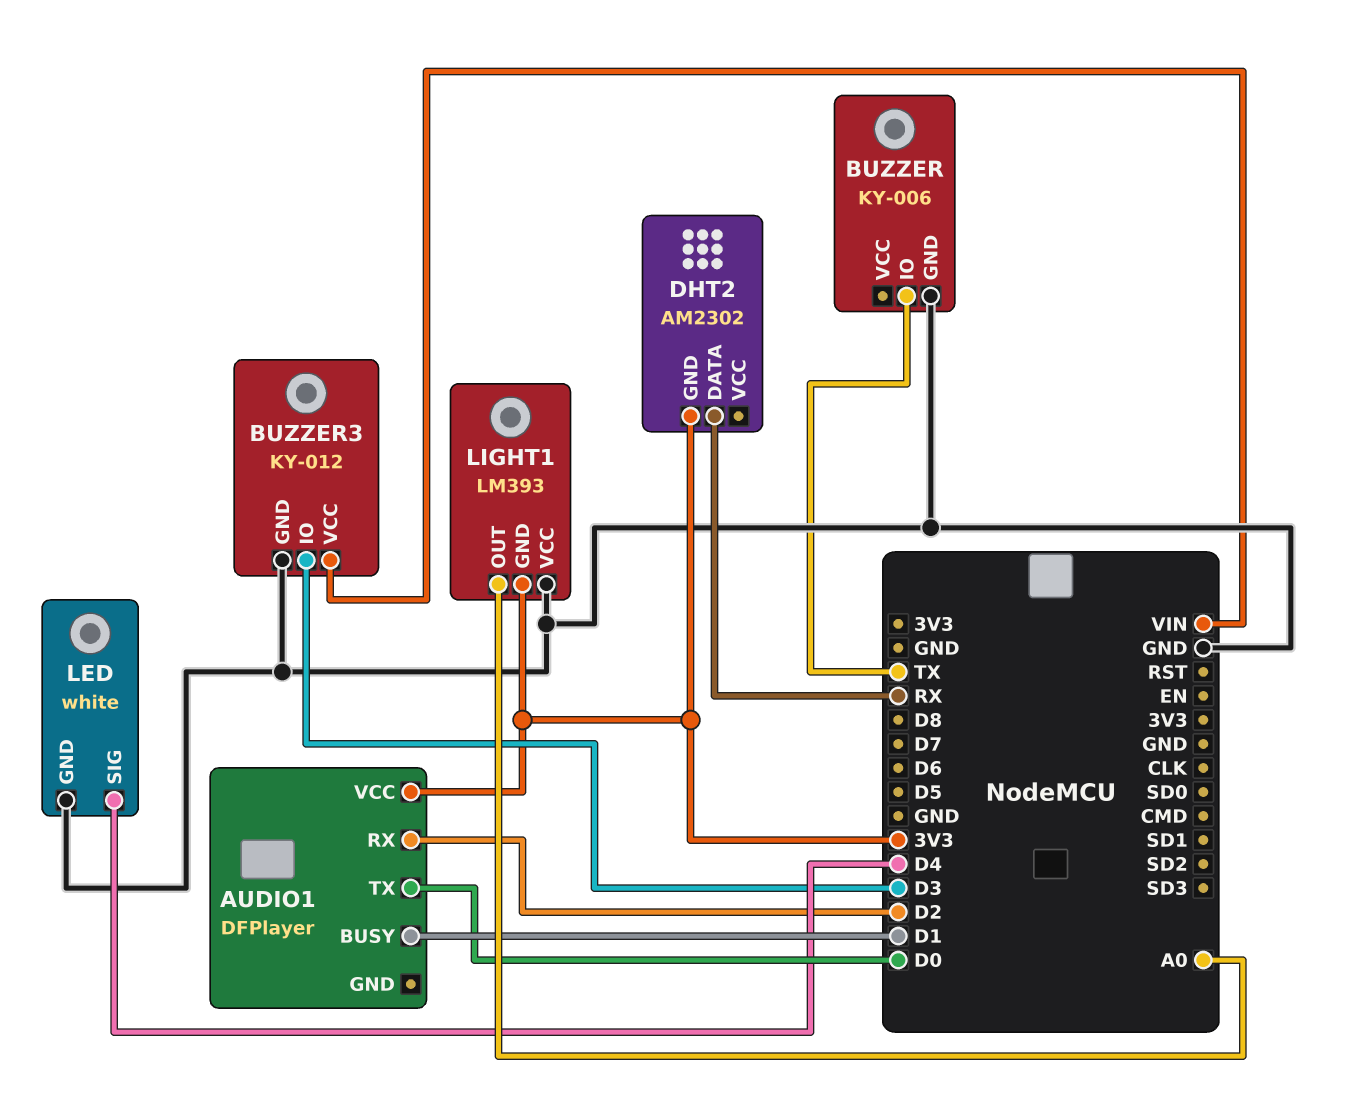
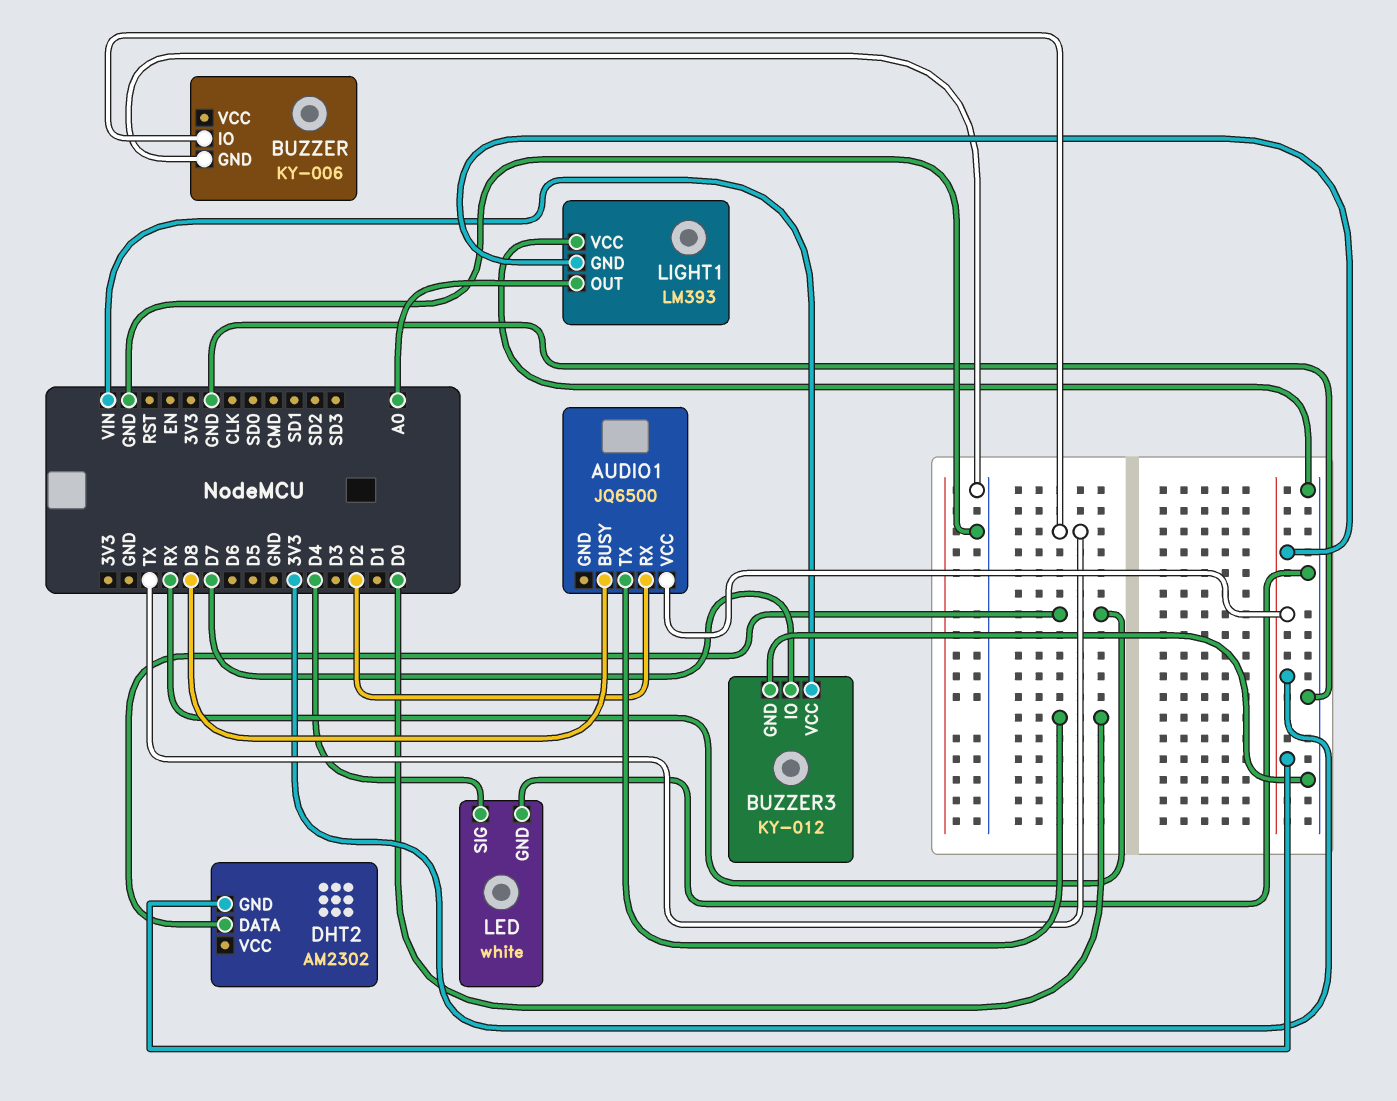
AUDIO1: DFPlayer -> JQ6500
AUDIO1 pin BUSY: D1 -> D8
BUZZER3 pin IO: D3 -> D7

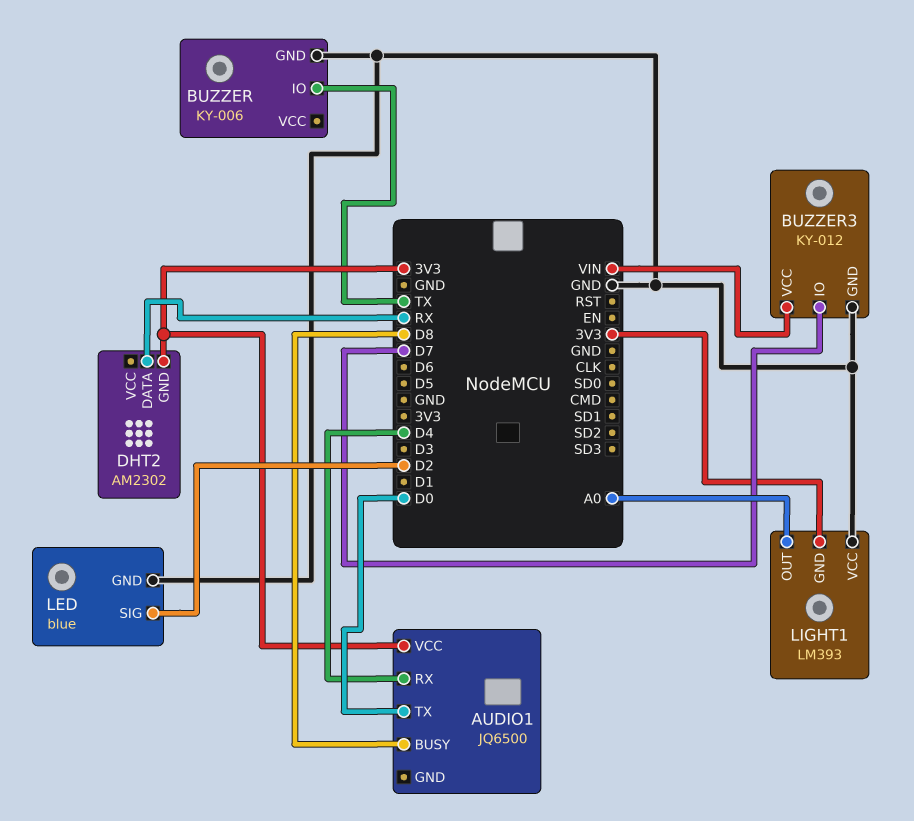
AUDIO1 pin RX: D2 -> D4
LED: white -> blue
LED pin SIG: D4 -> D2

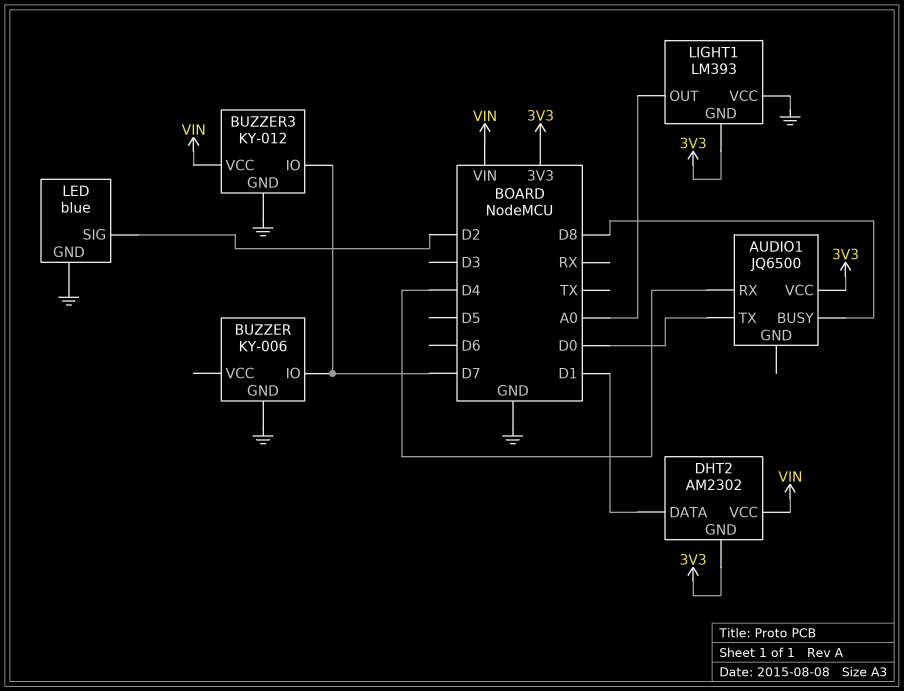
BUZZER pin IO: TX -> D7
DHT2 pin DATA: RX -> D1
DHT2 pin VCC: none -> VIN

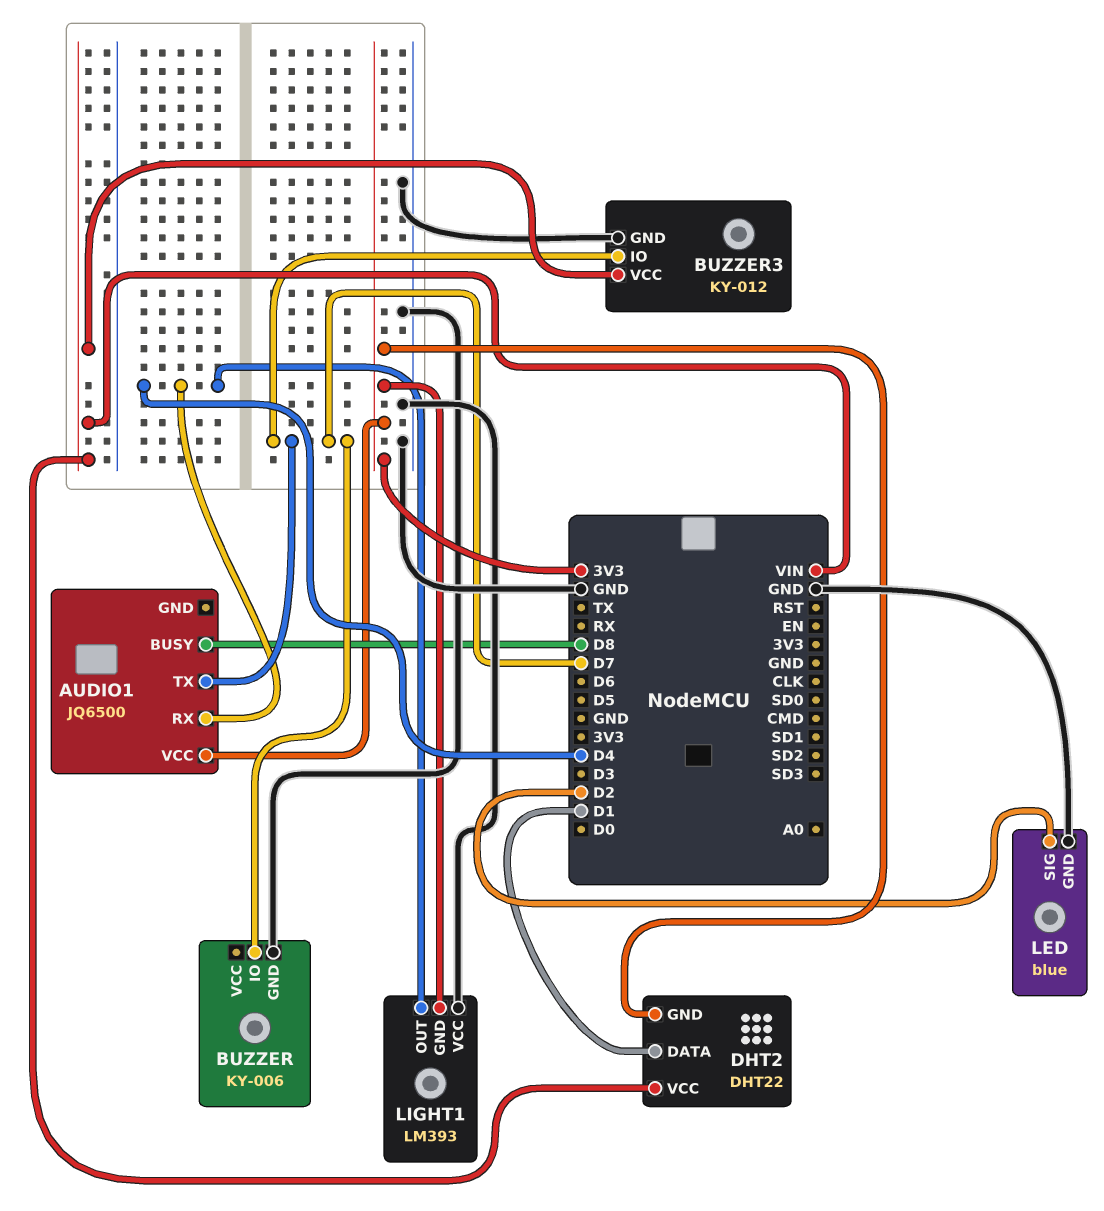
AUDIO1 pin TX: D0 -> D7
DHT2: AM2302 -> DHT22
LIGHT1 pin OUT: A0 -> D4

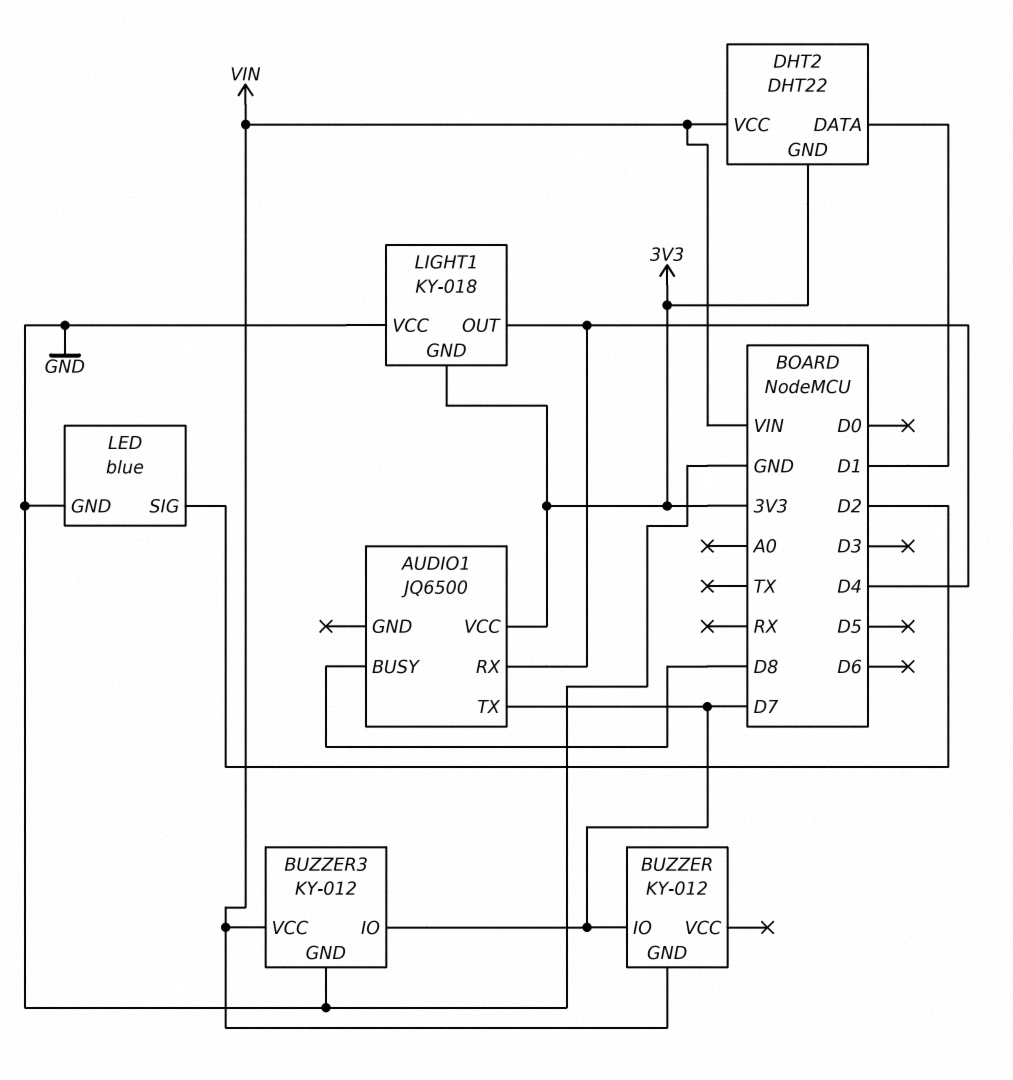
BUZZER: KY-006 -> KY-012
BUZZER pin GND: GND -> VIN
LIGHT1: LM393 -> KY-018

